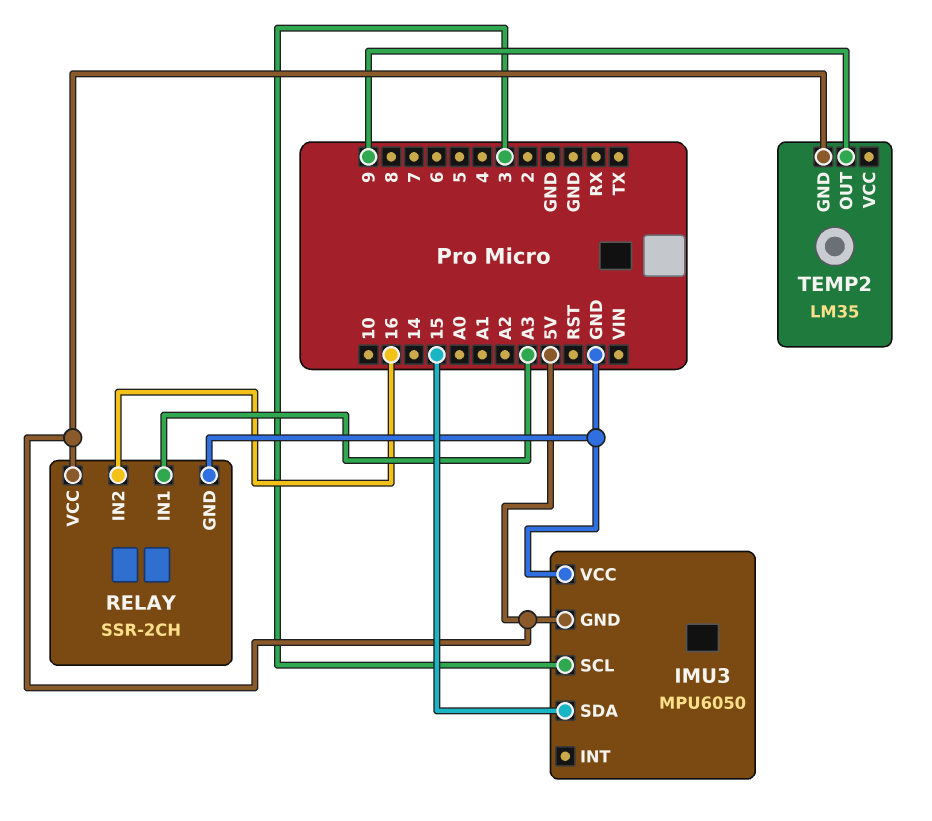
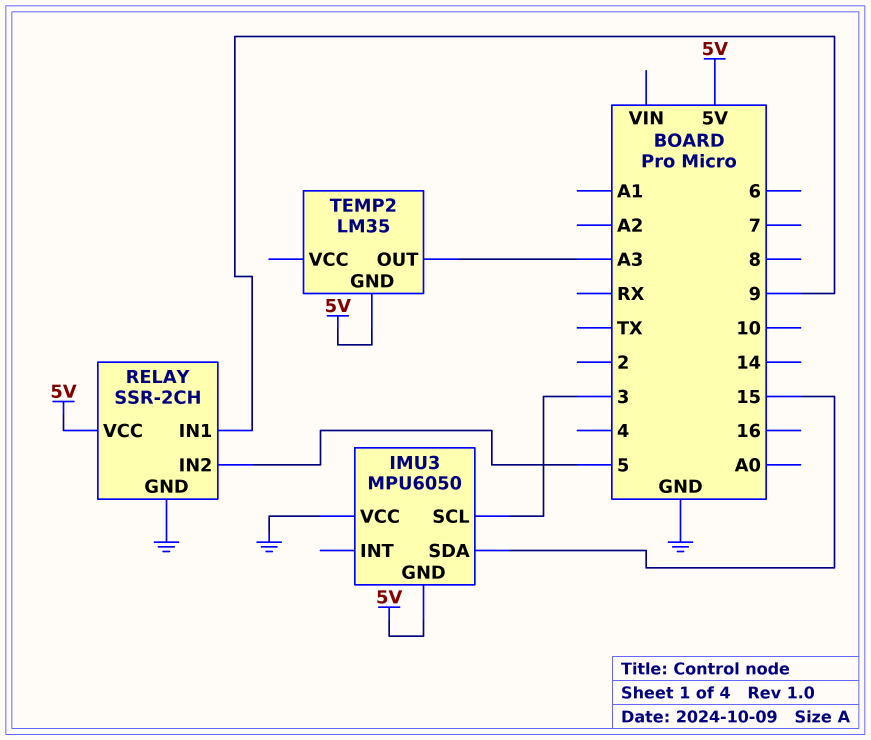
RELAY pin IN1: A3 -> 9
RELAY pin IN2: 16 -> 5
TEMP2 pin OUT: 9 -> A3

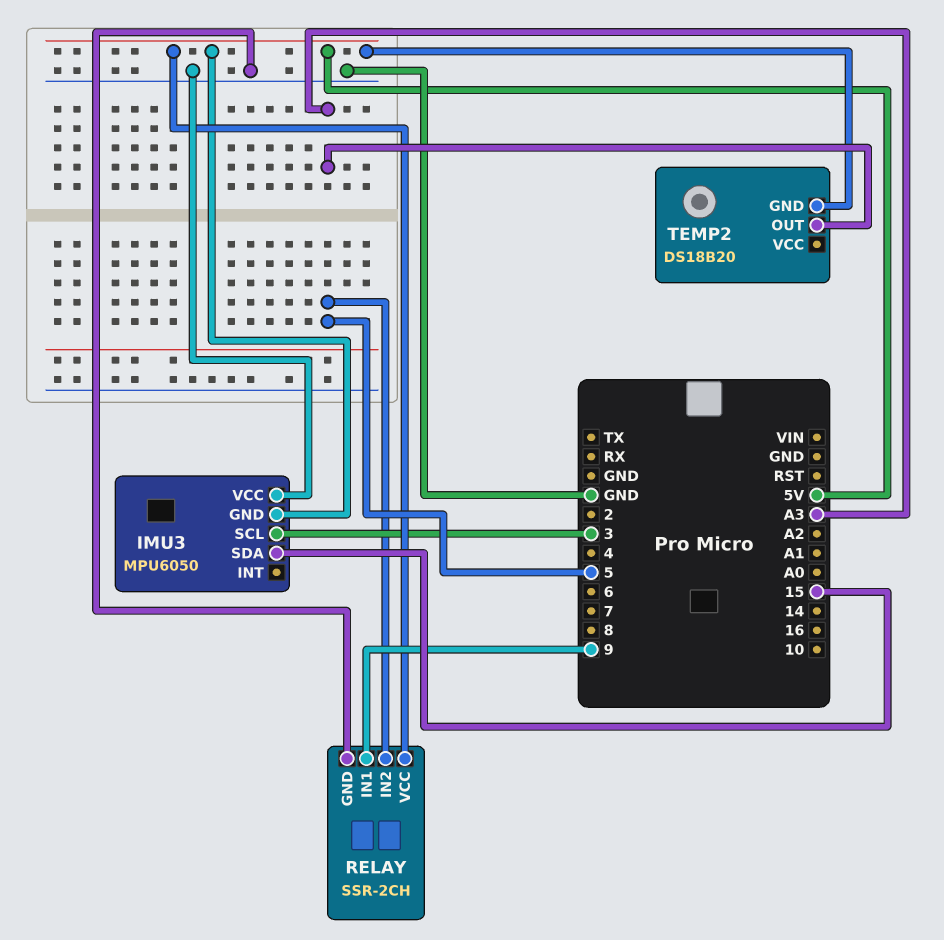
TEMP2: LM35 -> DS18B20

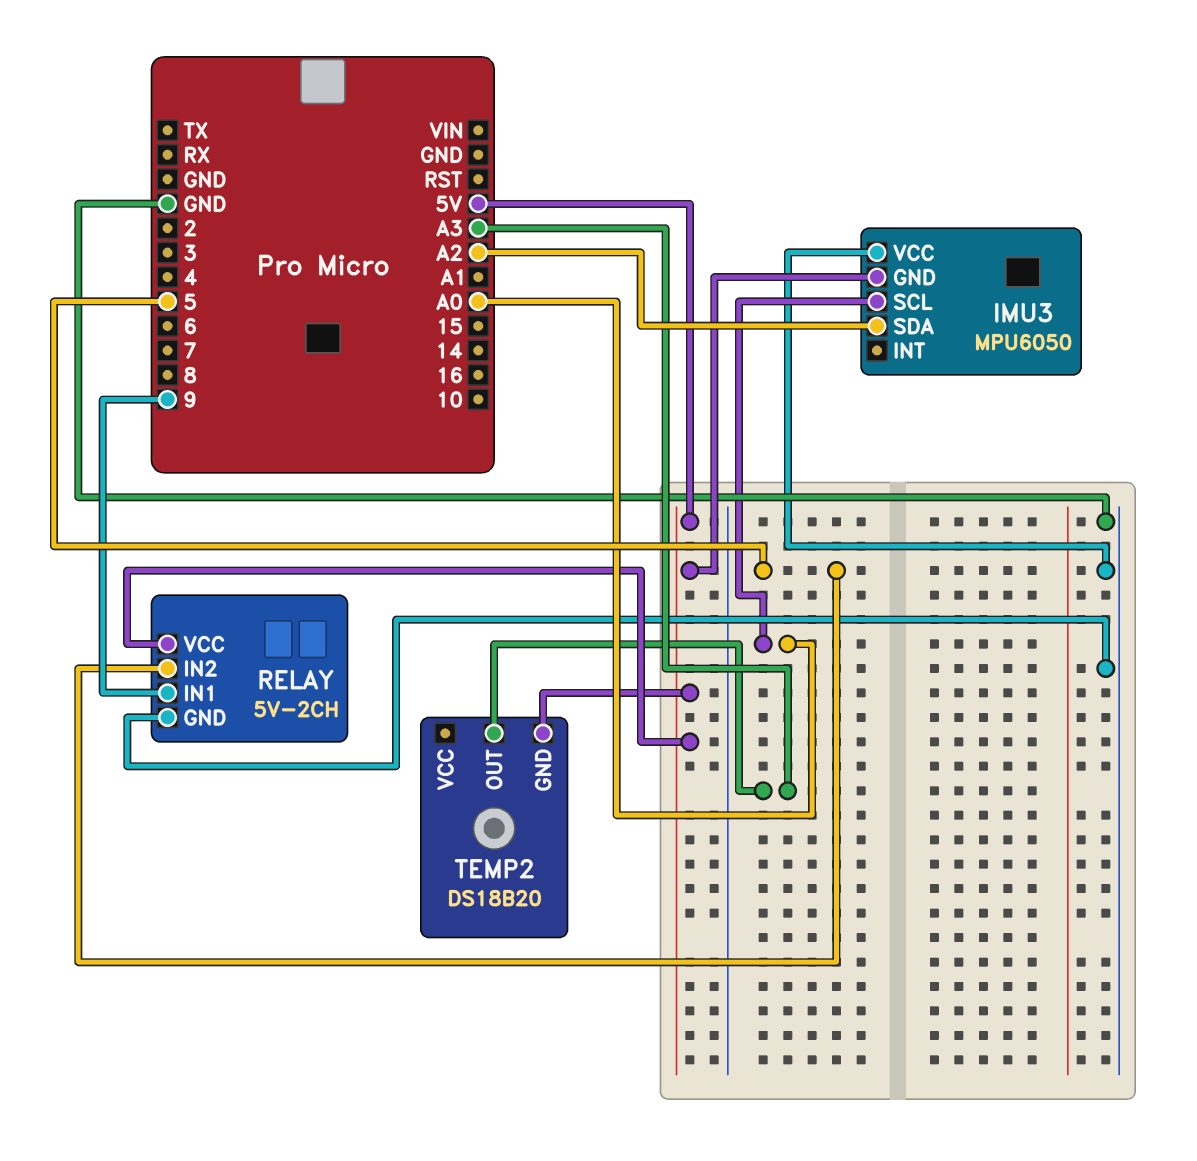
IMU3 pin SCL: 3 -> A0
IMU3 pin SDA: 15 -> A2
RELAY: SSR-2CH -> 5V-2CH

